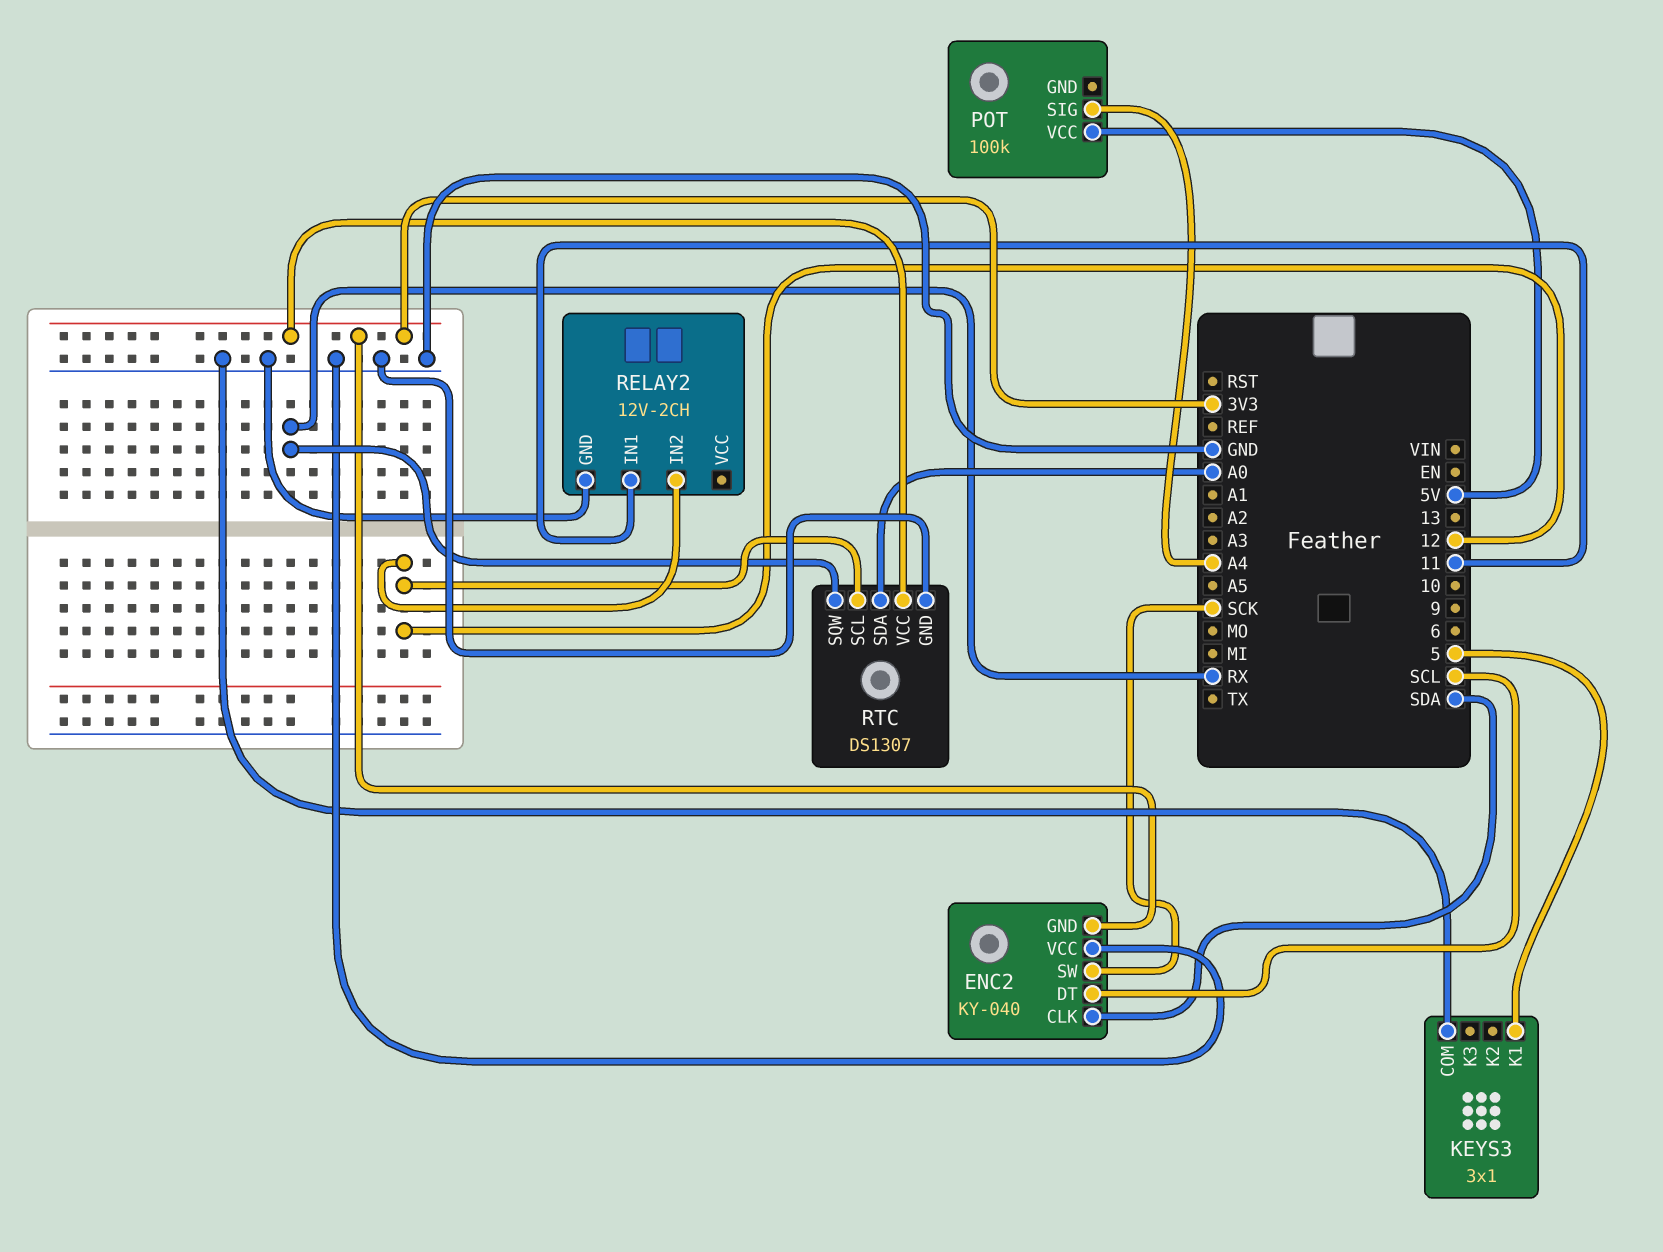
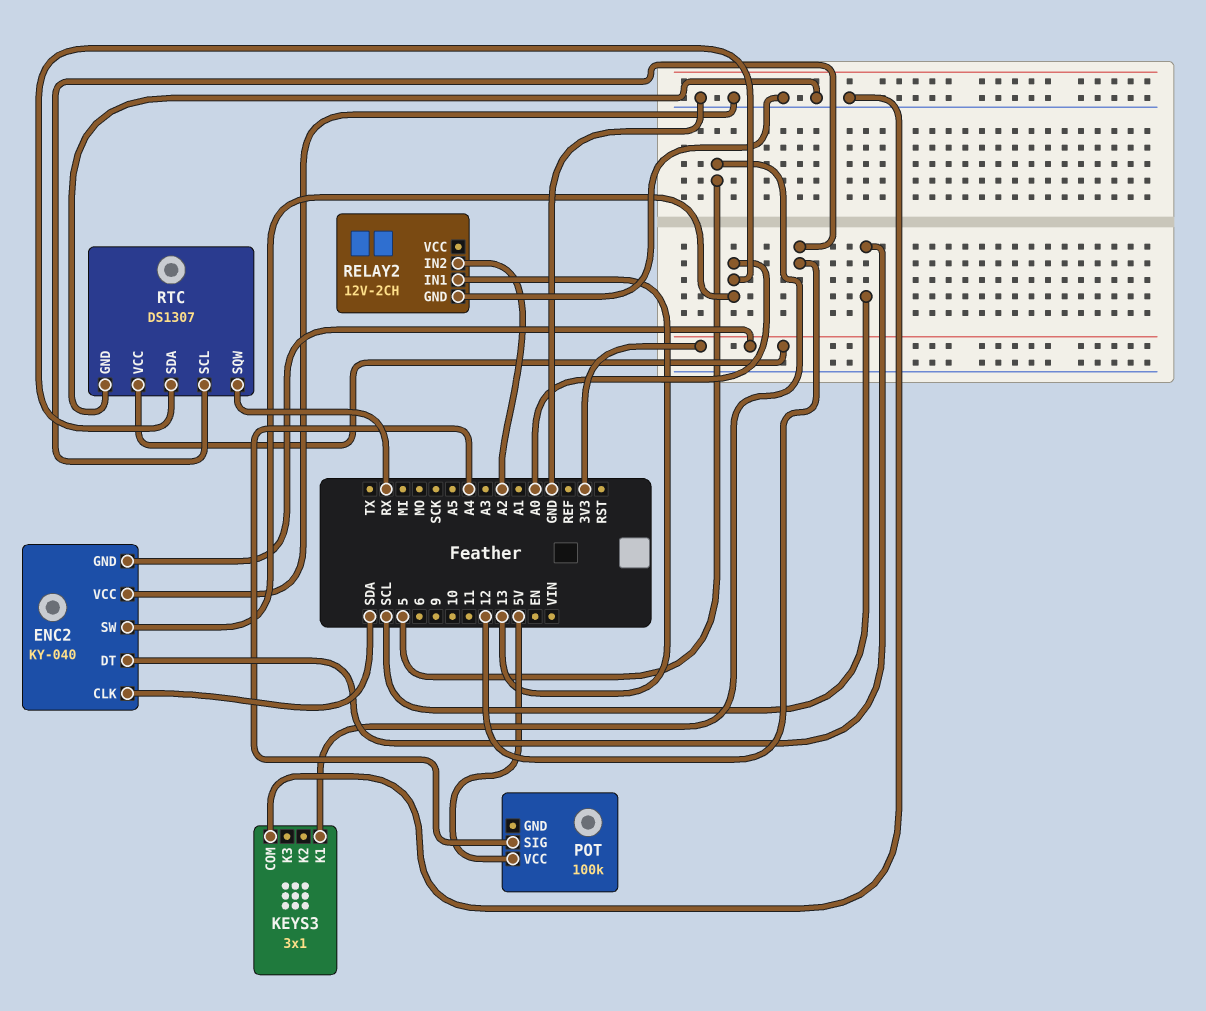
ENC2 pin SW: SCK -> A0
RELAY2 pin IN1: 11 -> 13
RELAY2 pin IN2: 12 -> A2

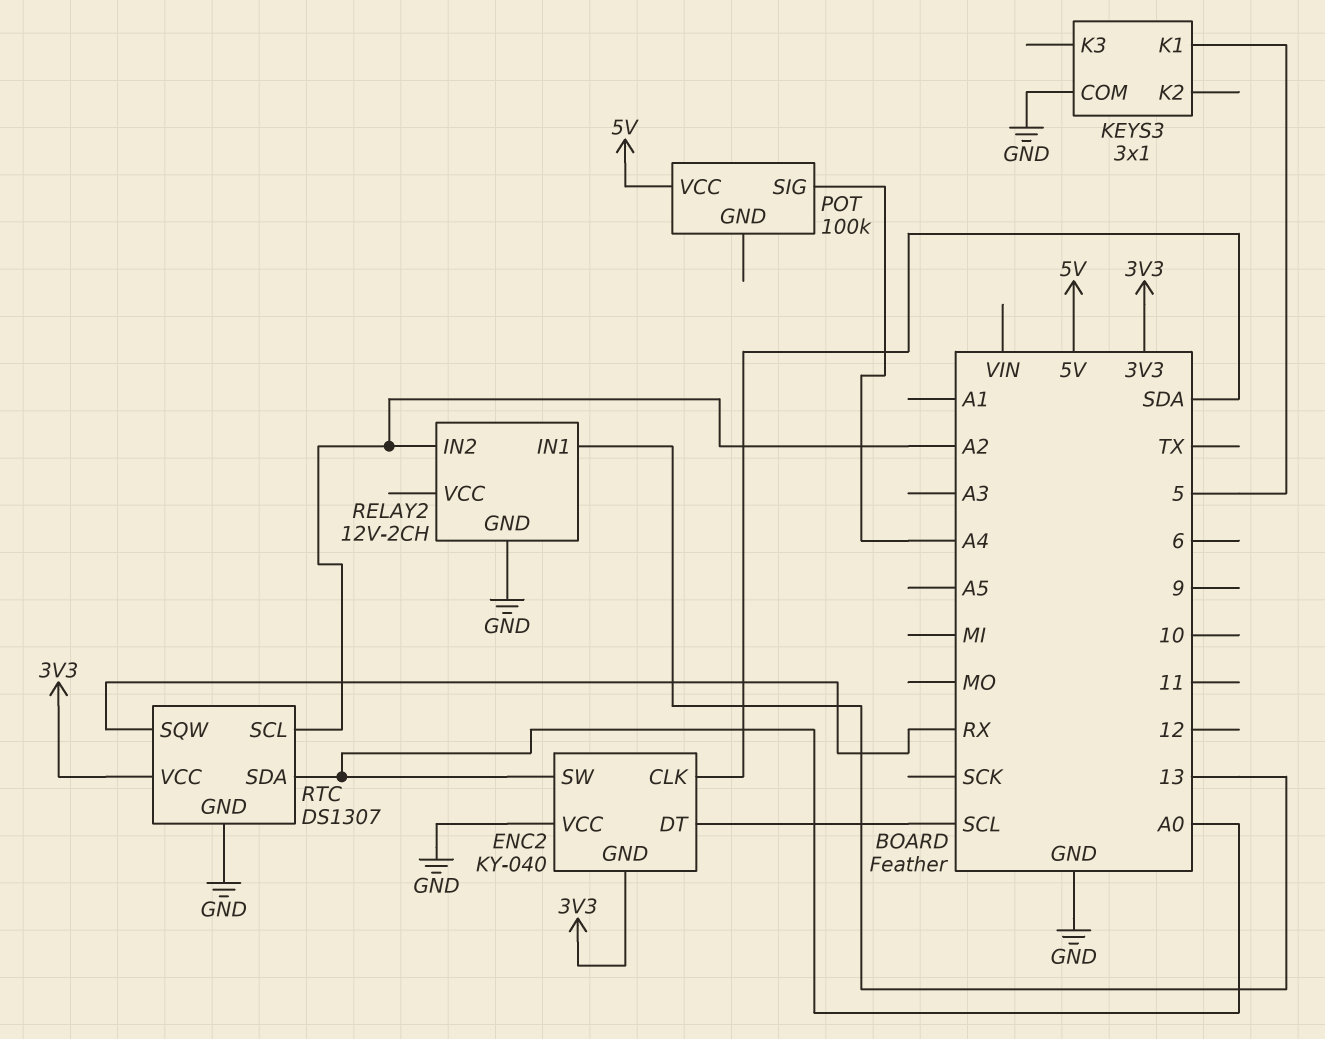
RTC pin SCL: 12 -> A2

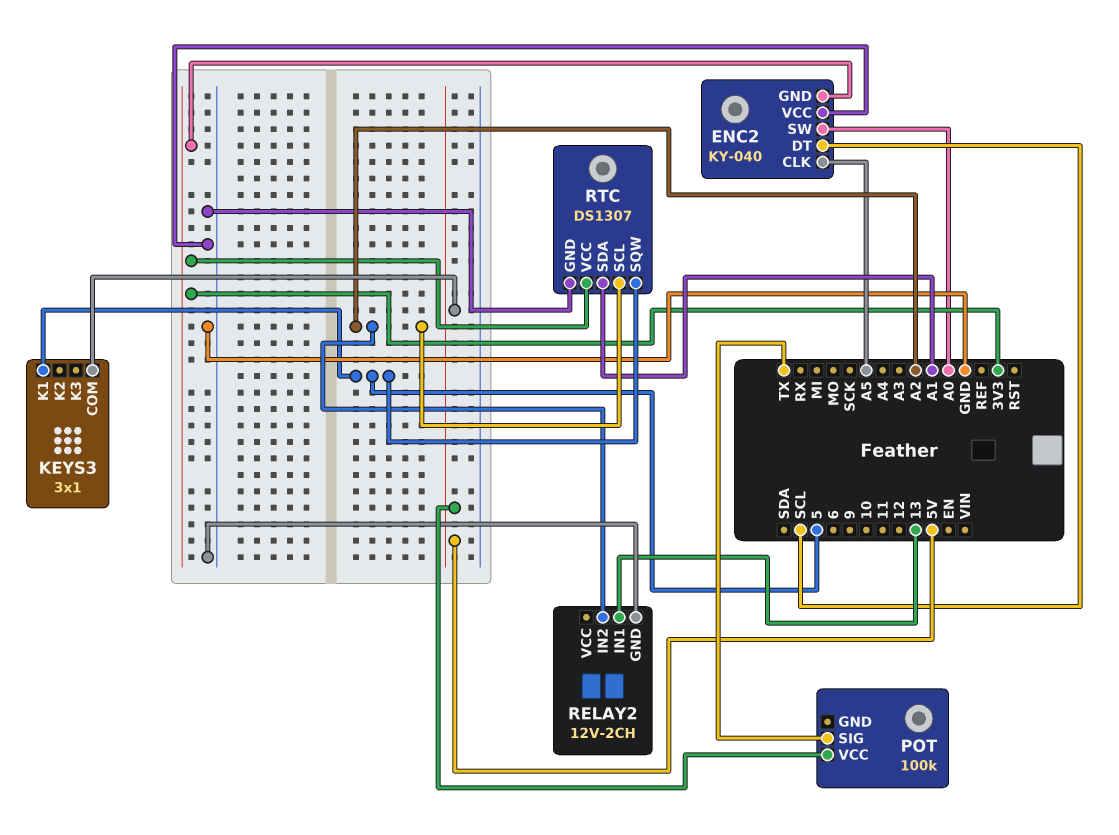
ENC2 pin CLK: SDA -> A5
KEYS3 pin COM: GND -> 5V
POT pin SIG: A4 -> TX
RTC pin SDA: A0 -> A1
RTC pin SQW: RX -> 5

